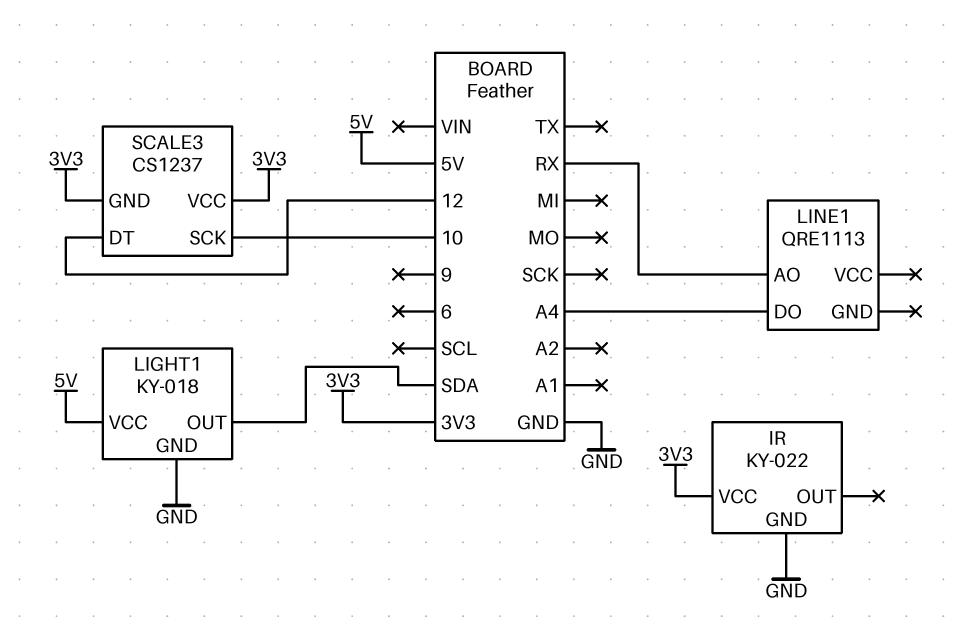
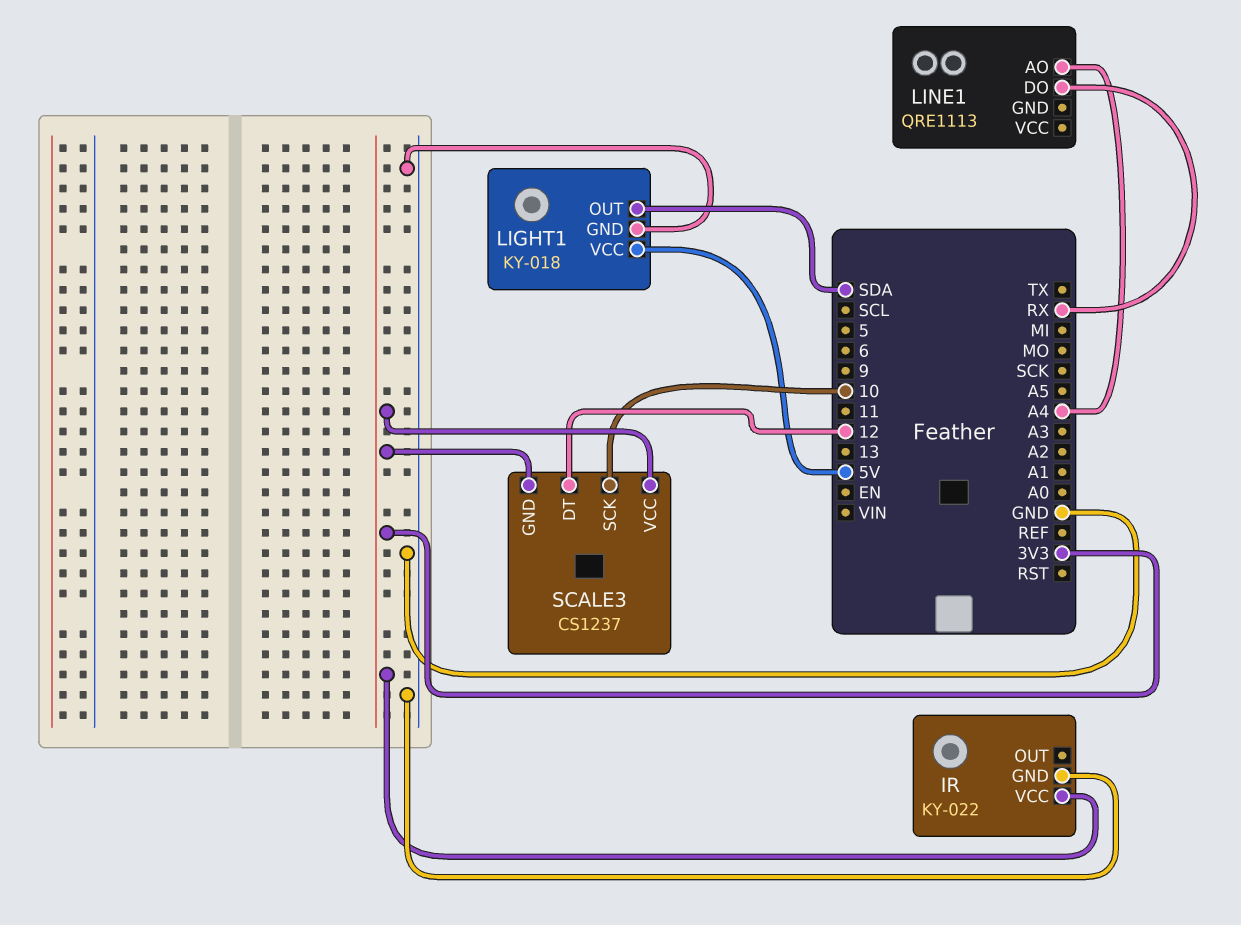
LINE1 pin AO: RX -> A4
LINE1 pin DO: A4 -> RX

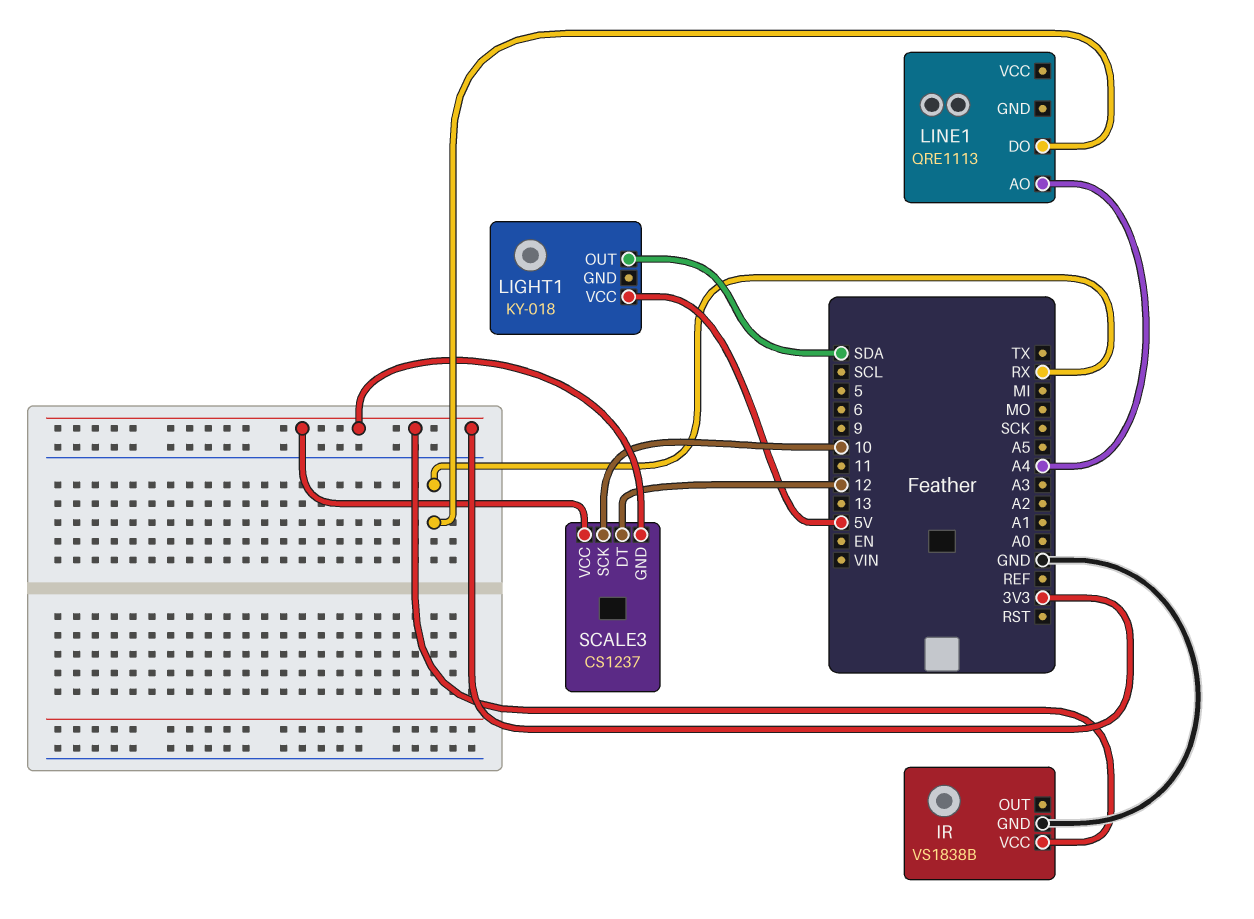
IR: KY-022 -> VS1838B
LIGHT1 pin GND: GND -> none

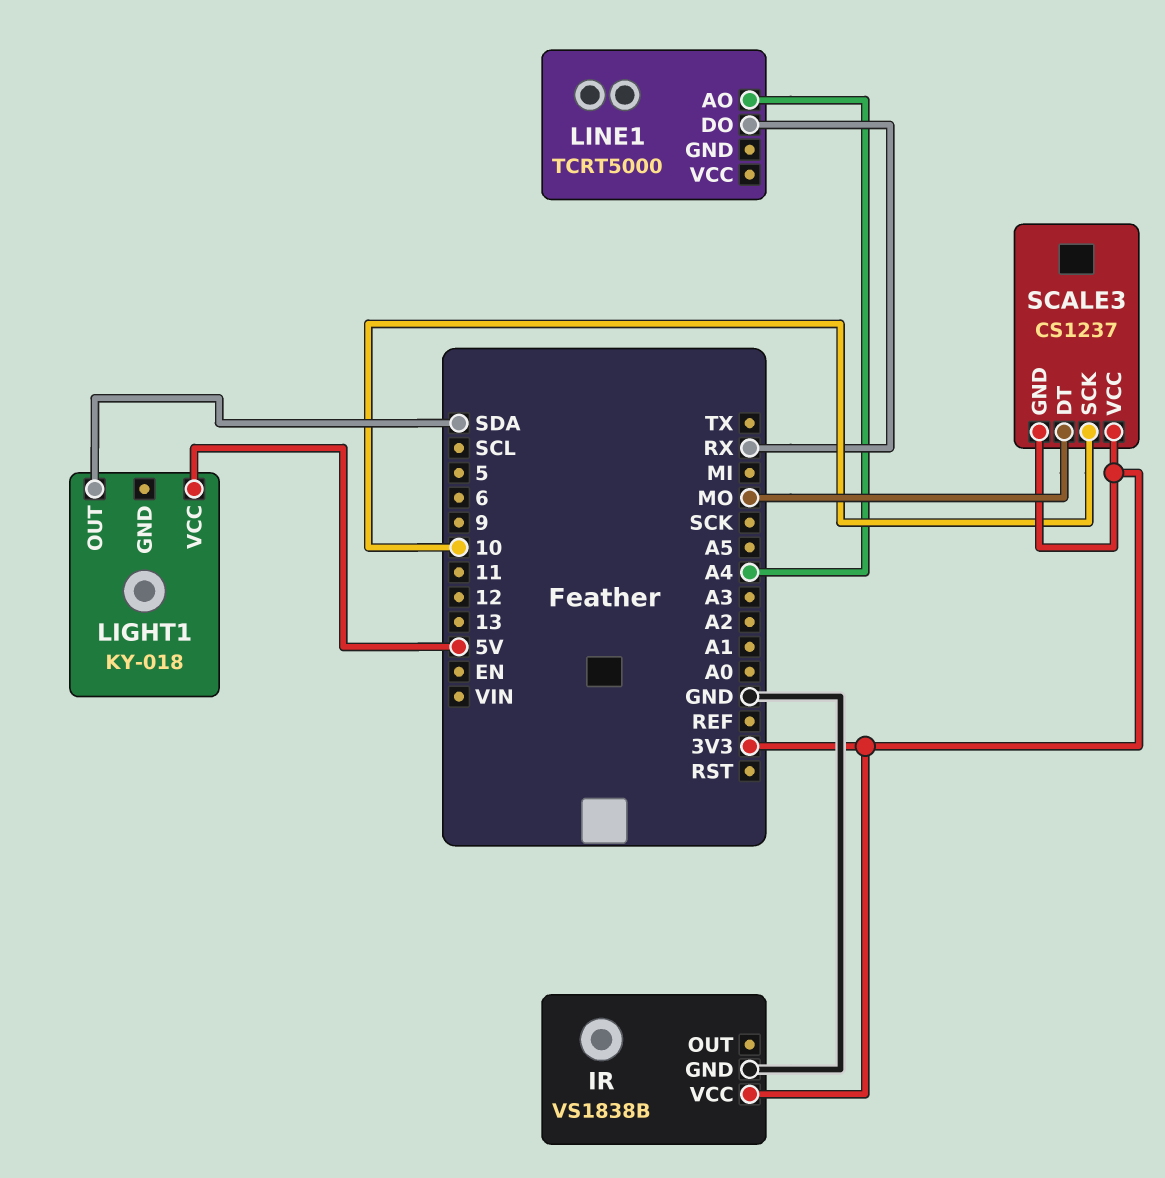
LINE1: QRE1113 -> TCRT5000
SCALE3 pin DT: 12 -> MO

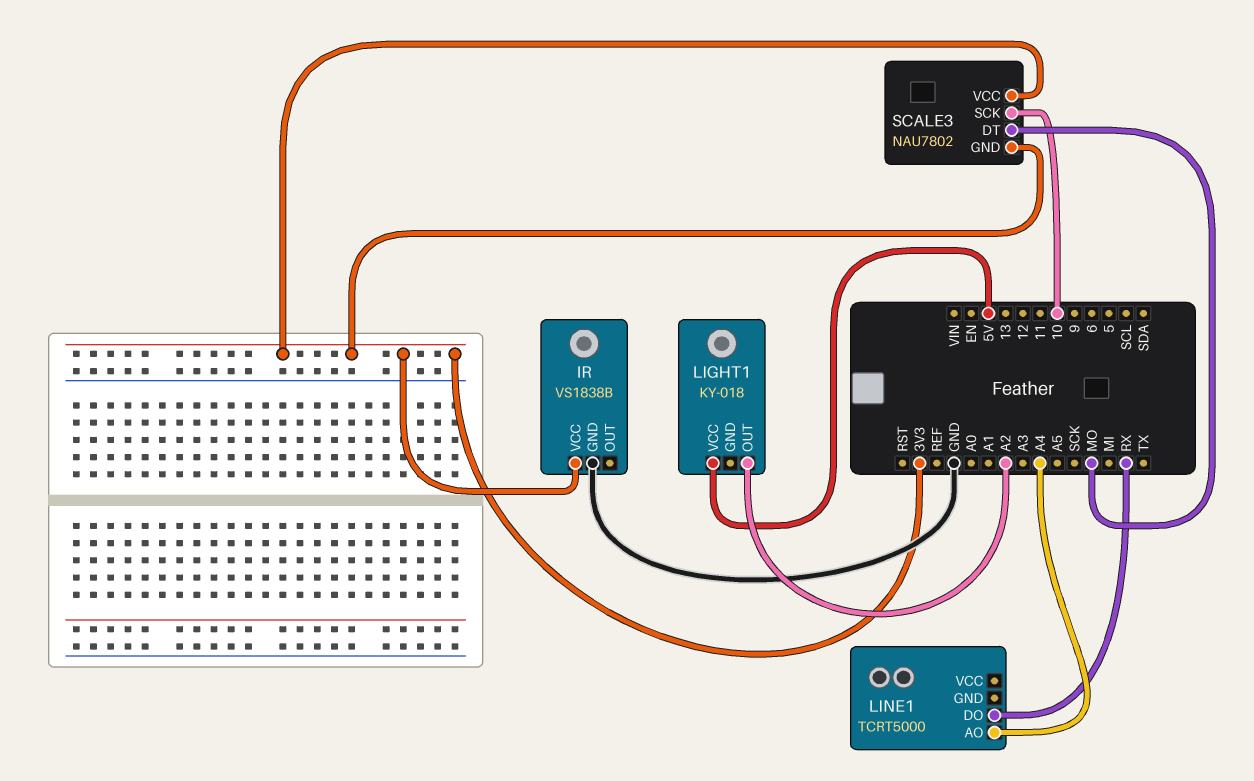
LIGHT1 pin OUT: SDA -> A2
SCALE3: CS1237 -> NAU7802

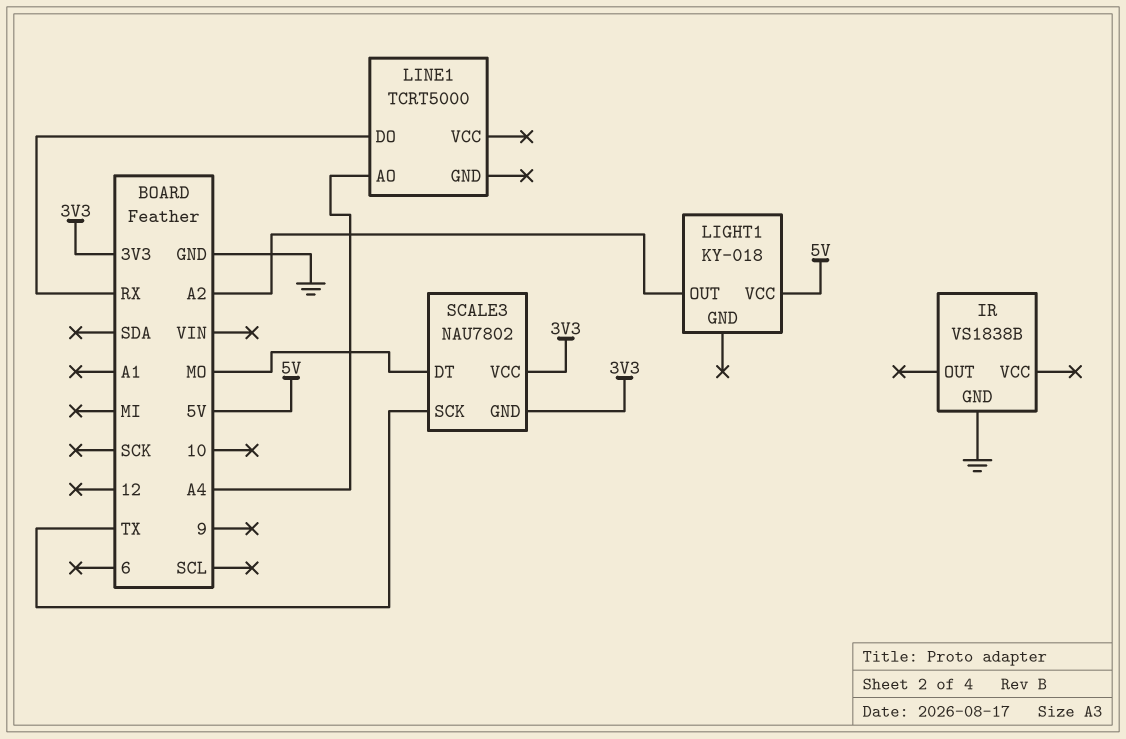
IR pin VCC: 3V3 -> none
SCALE3 pin SCK: 10 -> TX

